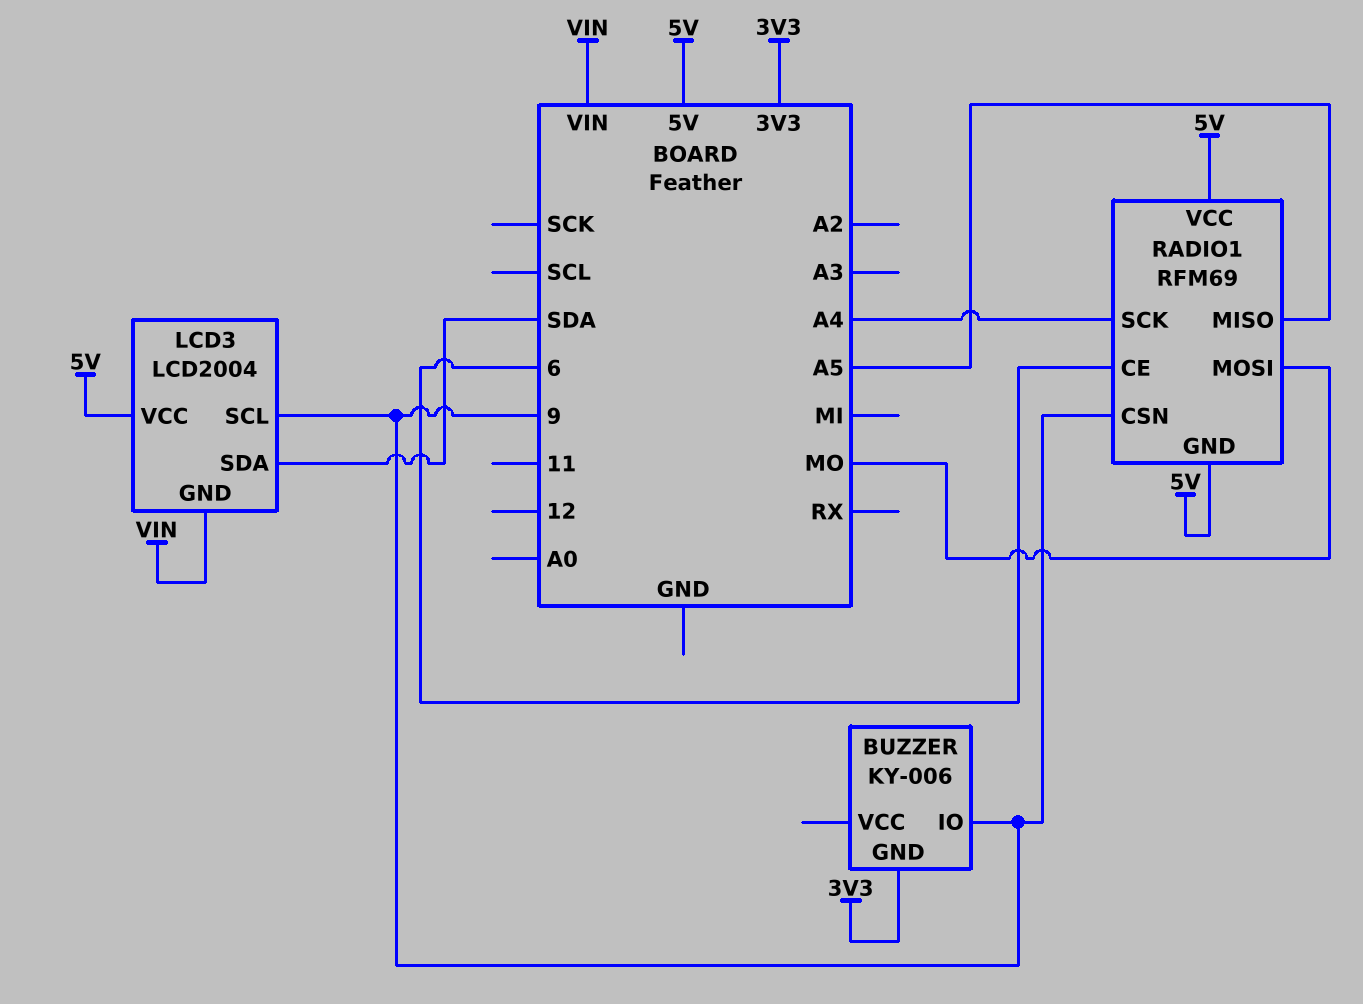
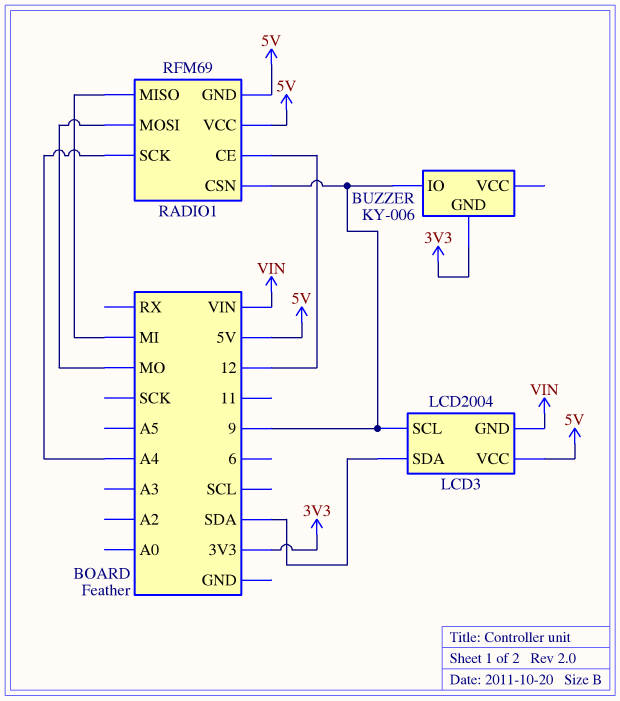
RADIO1 pin CE: 6 -> 12
RADIO1 pin MISO: A5 -> MI

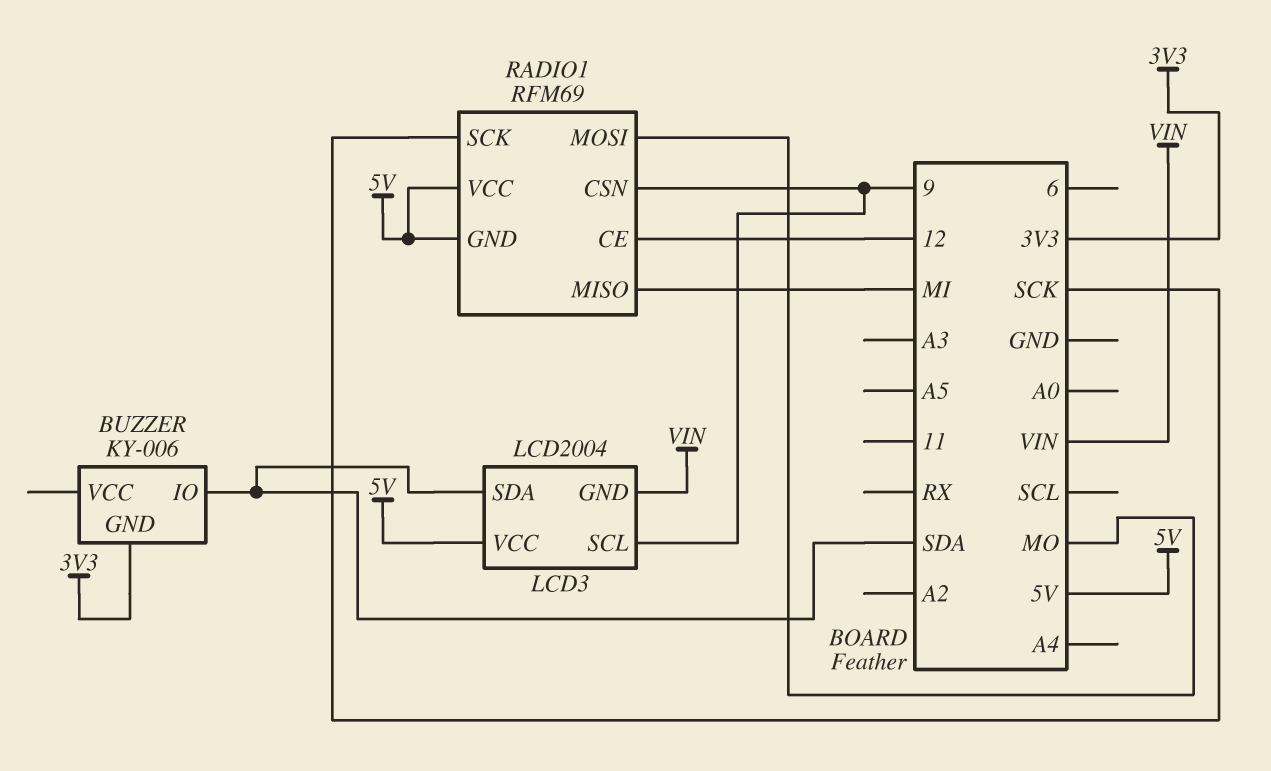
BUZZER pin IO: 9 -> SDA
RADIO1 pin SCK: A4 -> SCK

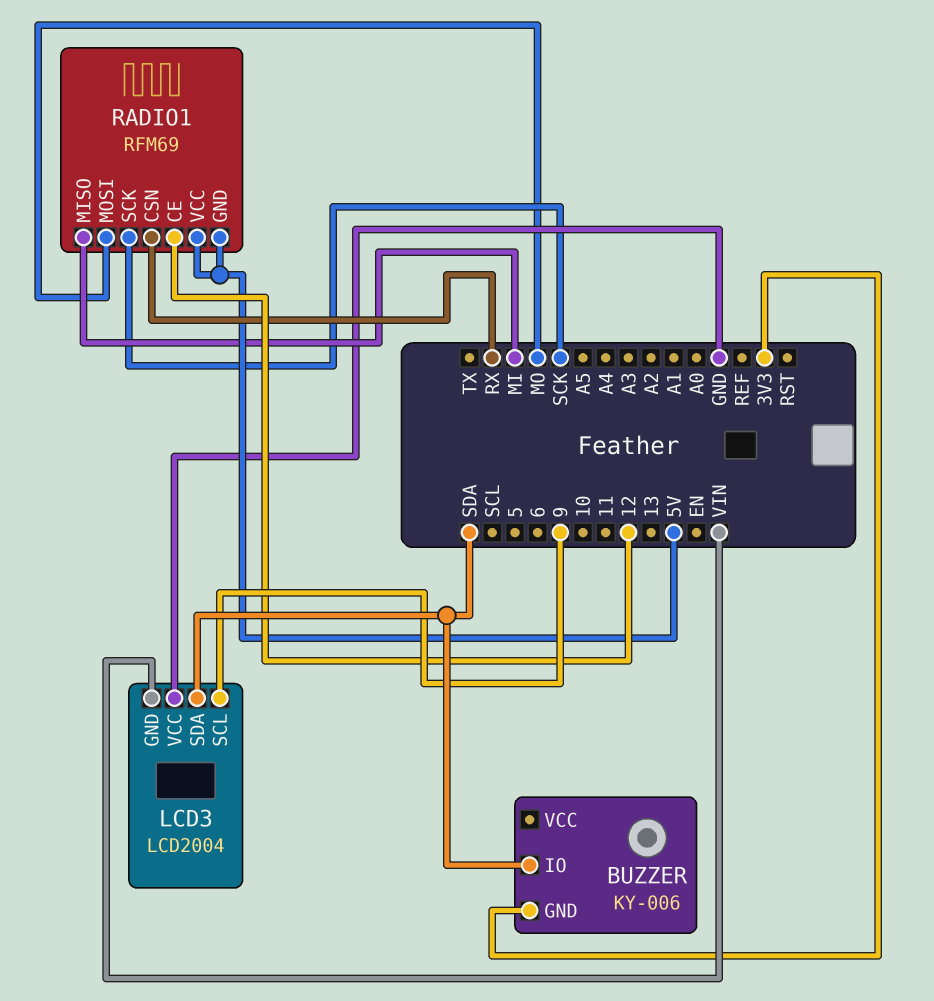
LCD3 pin VCC: 5V -> GND
RADIO1 pin CSN: 9 -> RX

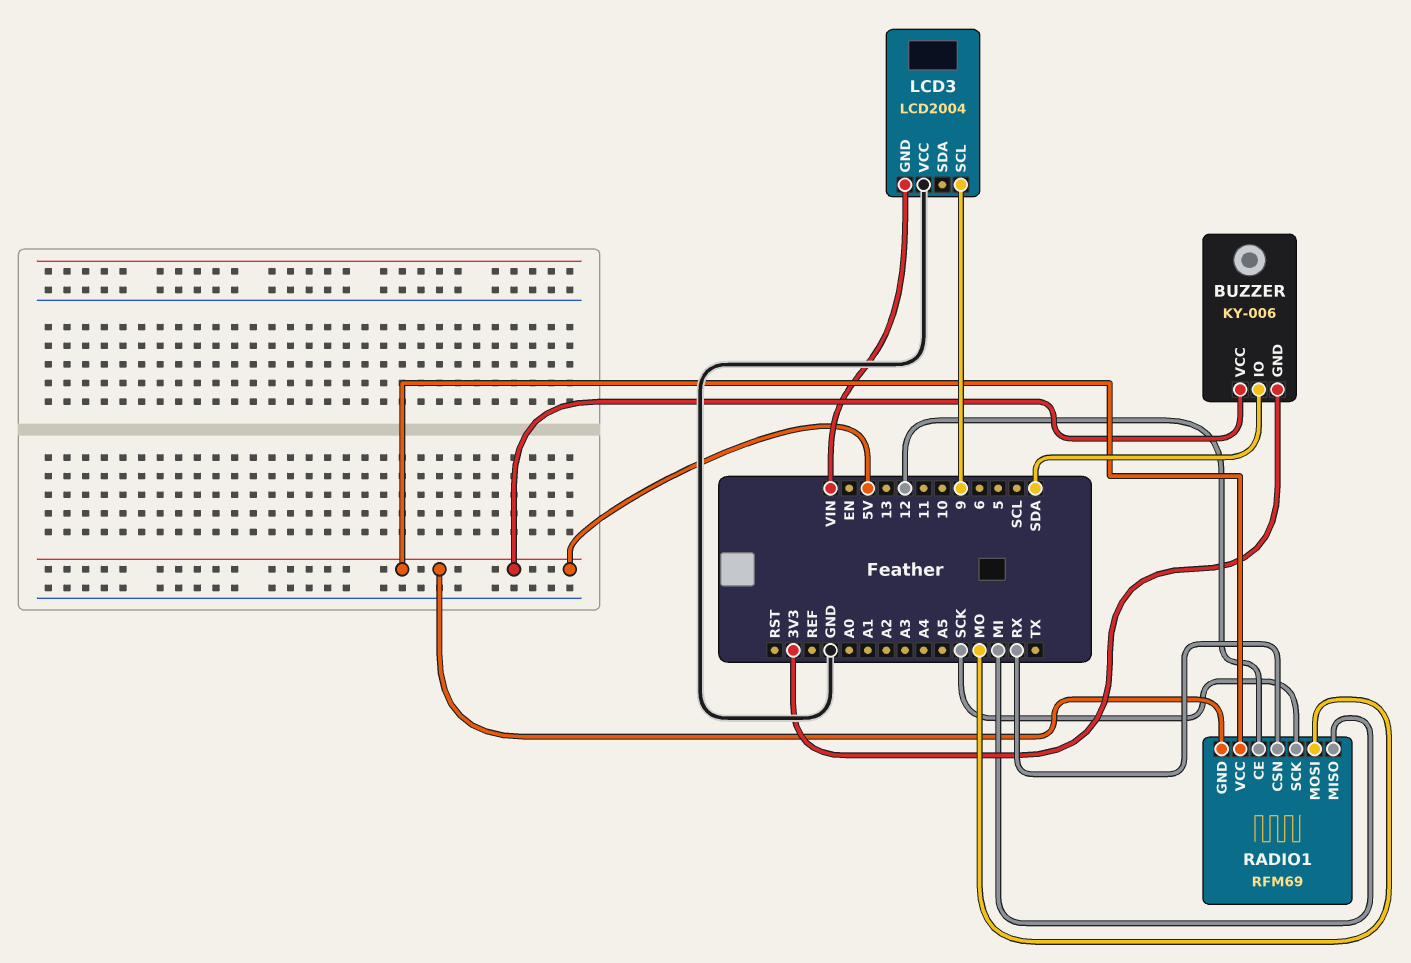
BUZZER pin VCC: none -> 5V
LCD3 pin SDA: SDA -> none

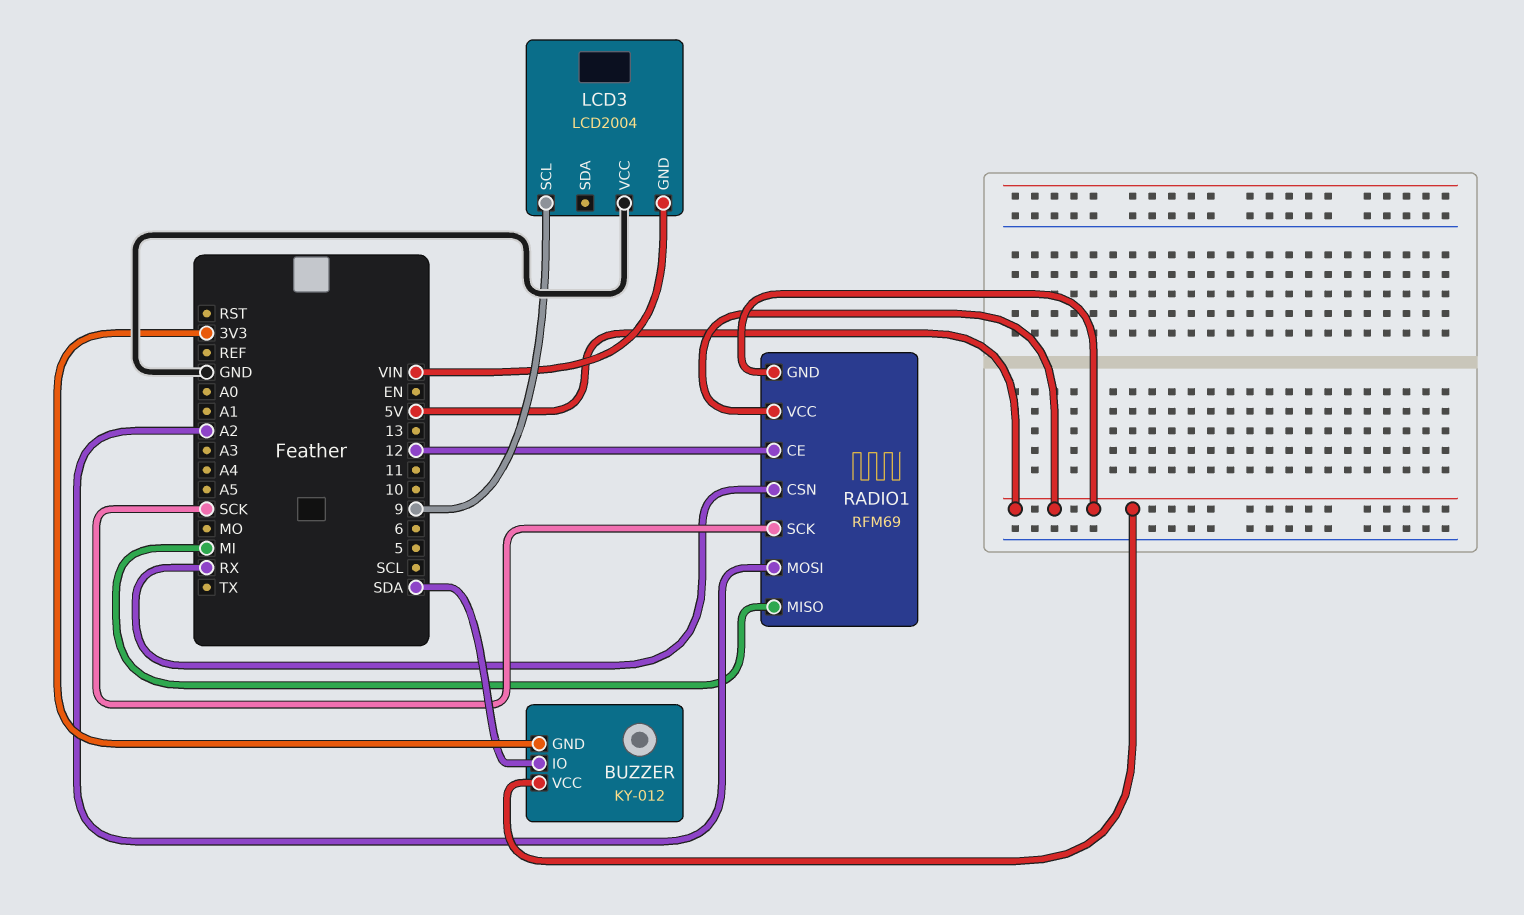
BUZZER: KY-006 -> KY-012
RADIO1 pin MOSI: MO -> A2

